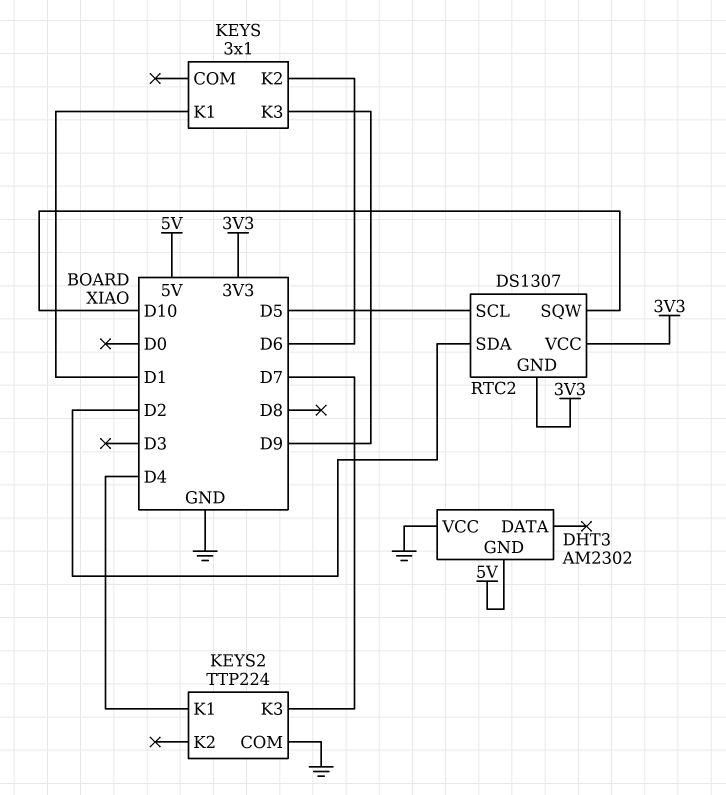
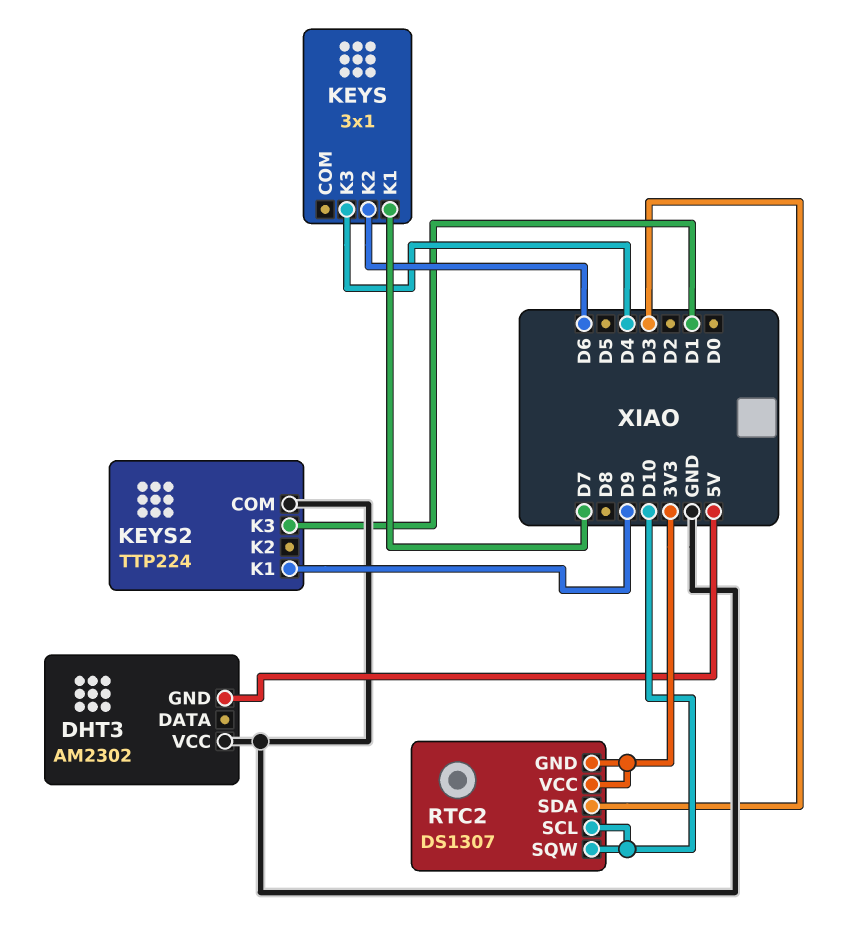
KEYS pin K1: D1 -> D7
KEYS pin K3: D9 -> D4
KEYS2 pin K1: D4 -> D9
KEYS2 pin K3: D7 -> D1
RTC2 pin SCL: D5 -> D10
RTC2 pin SDA: D2 -> D3

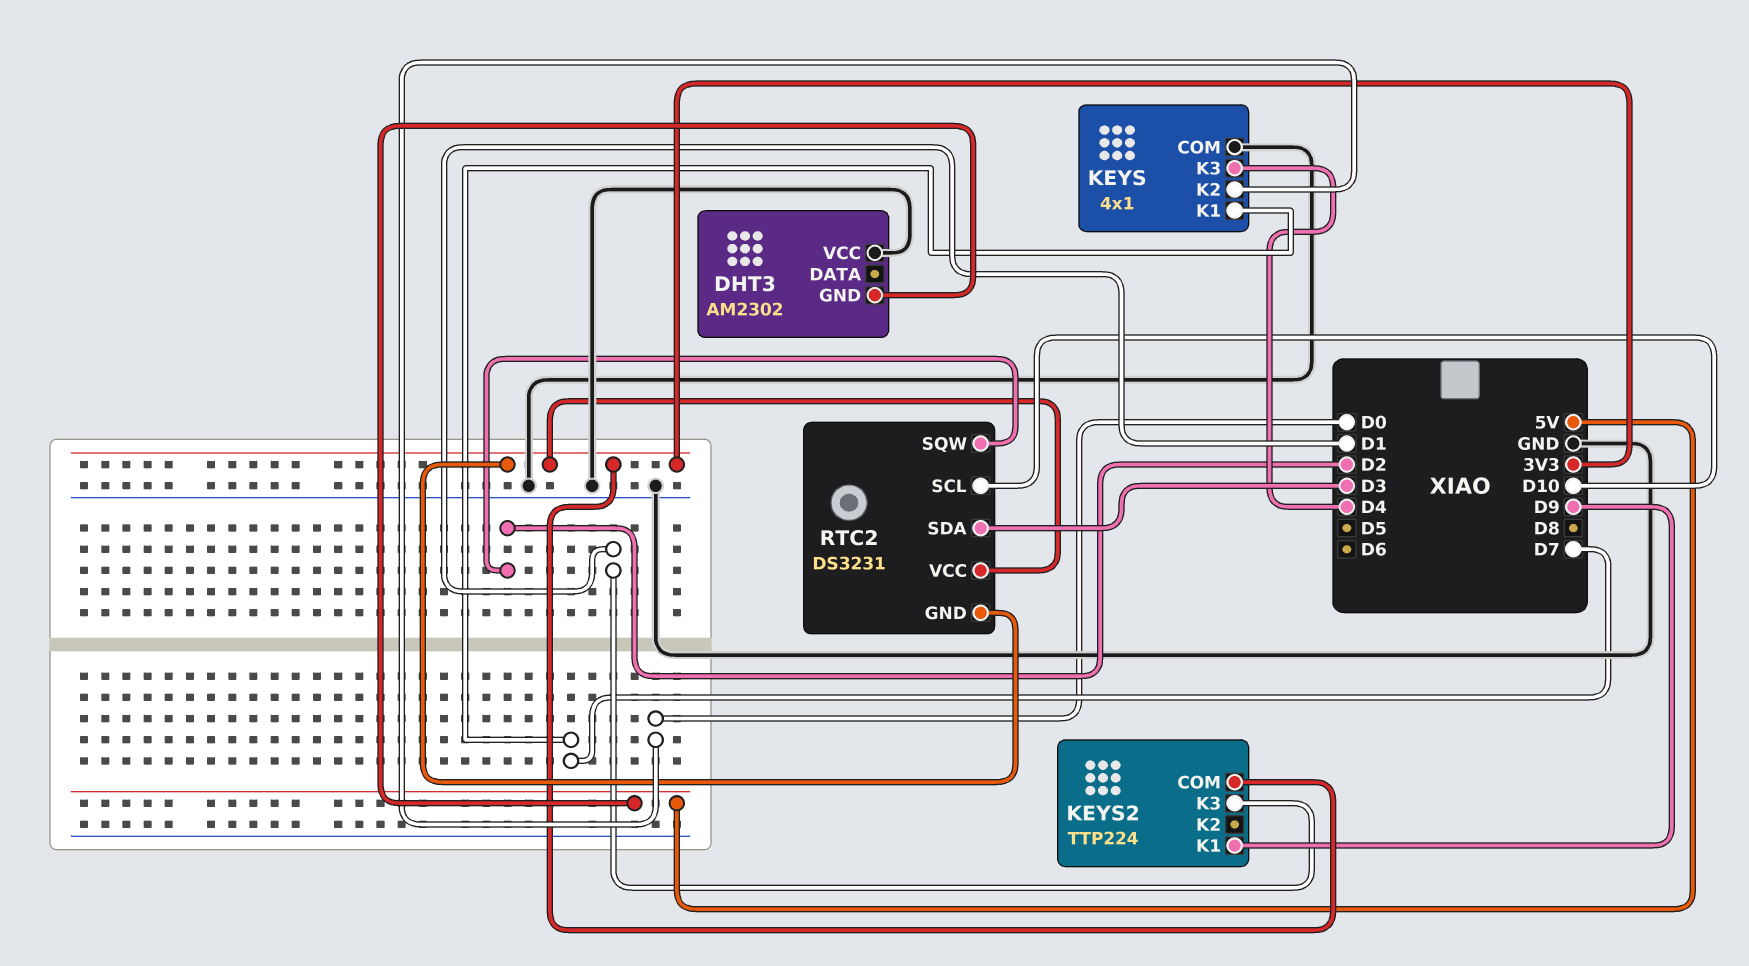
KEYS: 3x1 -> 4x1
KEYS pin COM: none -> GND
KEYS pin K2: D6 -> D0
KEYS2 pin COM: GND -> 3V3
RTC2: DS1307 -> DS3231
RTC2 pin SQW: D10 -> D2

